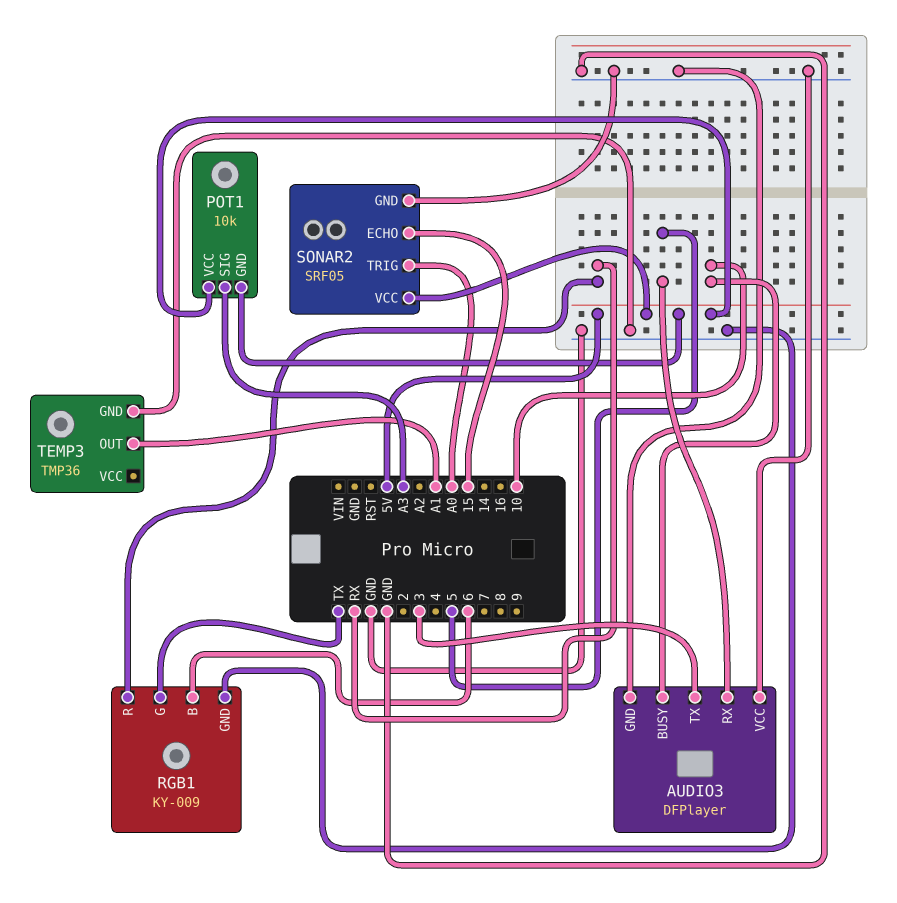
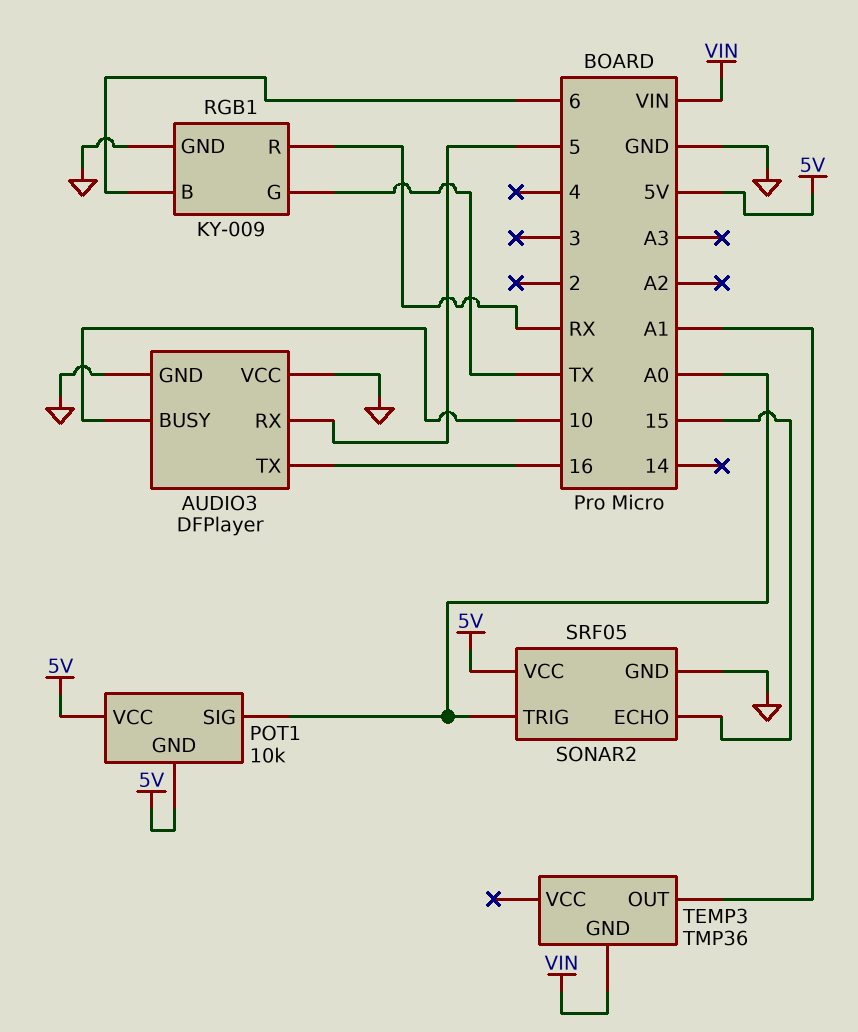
AUDIO3 pin TX: 3 -> 16
POT1 pin SIG: A3 -> A0
TEMP3 pin GND: GND -> VIN

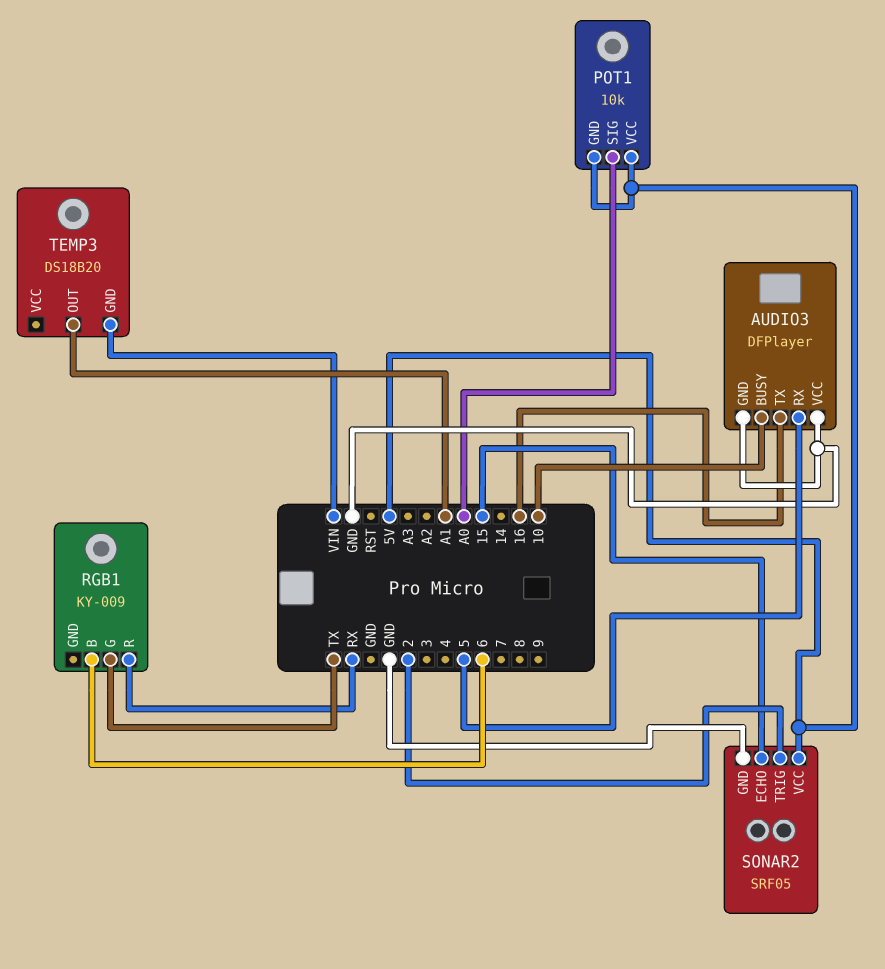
RGB1 pin GND: GND -> none
SONAR2 pin TRIG: A0 -> 2
TEMP3: TMP36 -> DS18B20

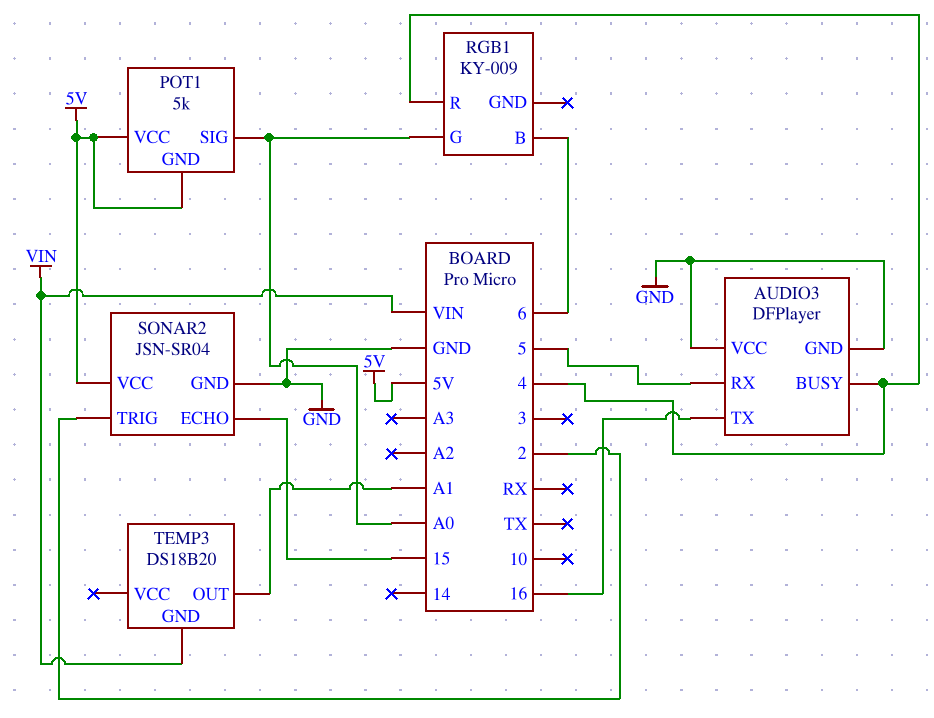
AUDIO3 pin BUSY: 10 -> 4
POT1: 10k -> 5k
RGB1 pin G: TX -> A0
RGB1 pin R: RX -> 4
SONAR2: SRF05 -> JSN-SR04

